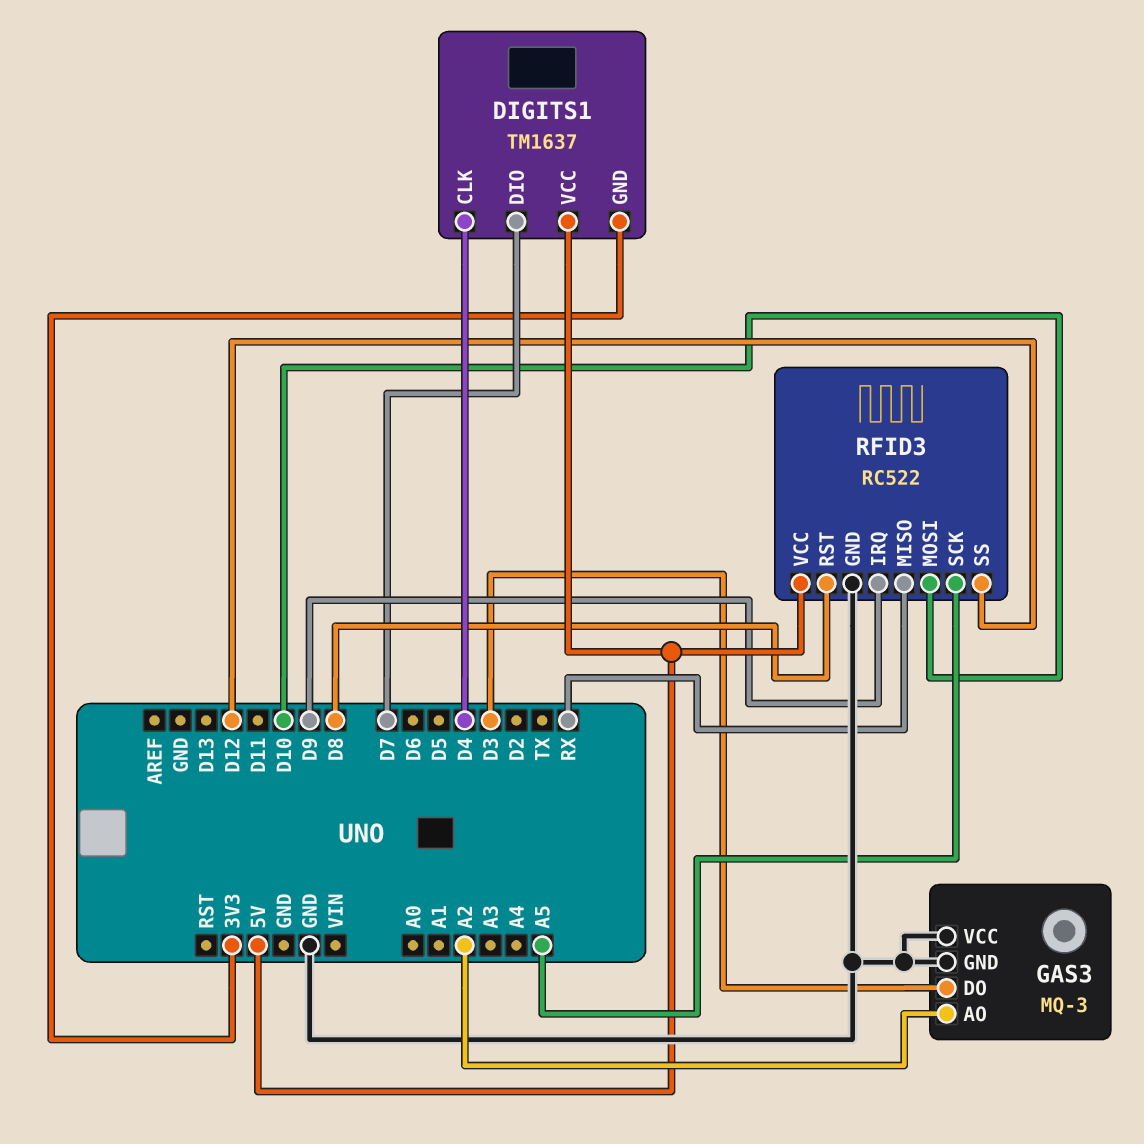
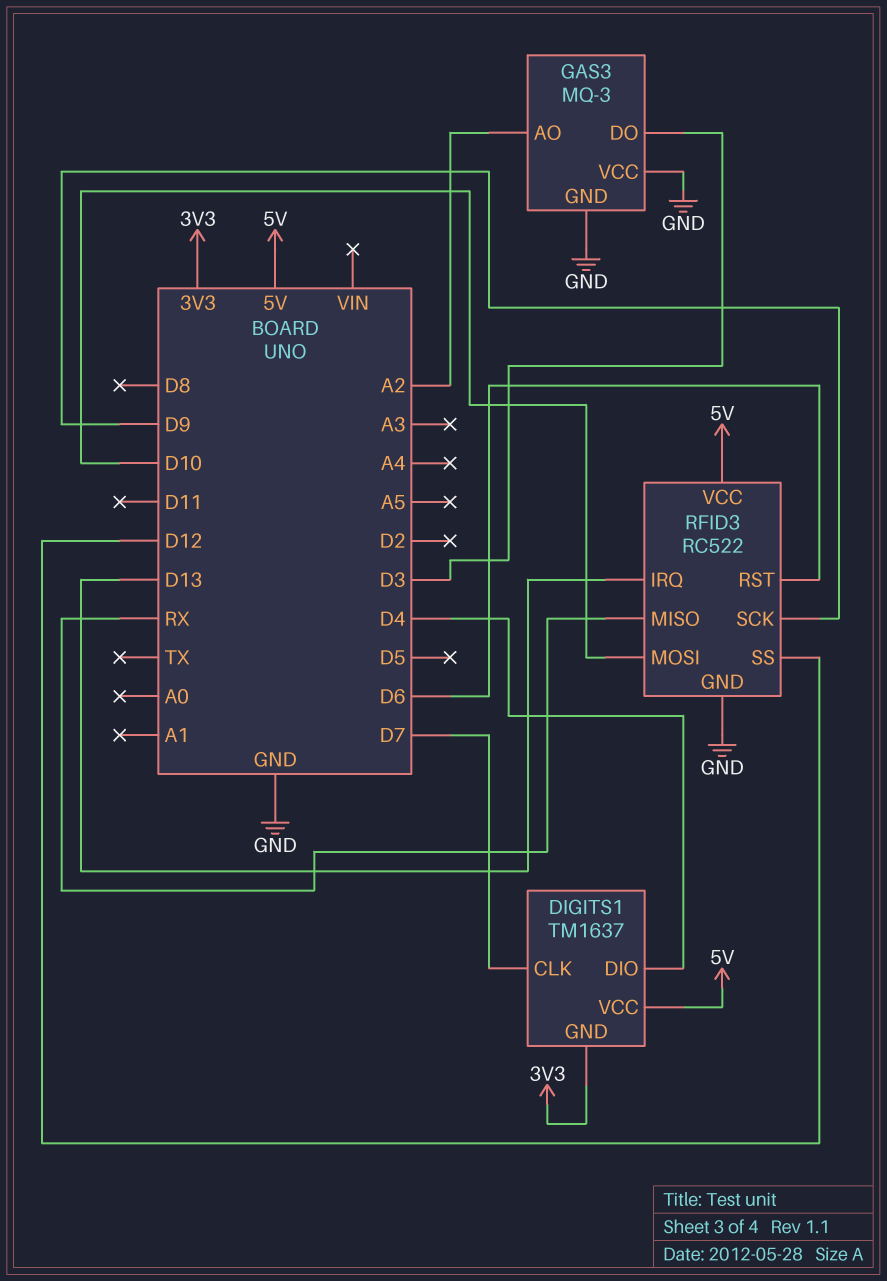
DIGITS1 pin CLK: D4 -> D7
DIGITS1 pin DIO: D7 -> D4
RFID3 pin IRQ: D9 -> D13
RFID3 pin RST: D8 -> D6
RFID3 pin SCK: A5 -> D9

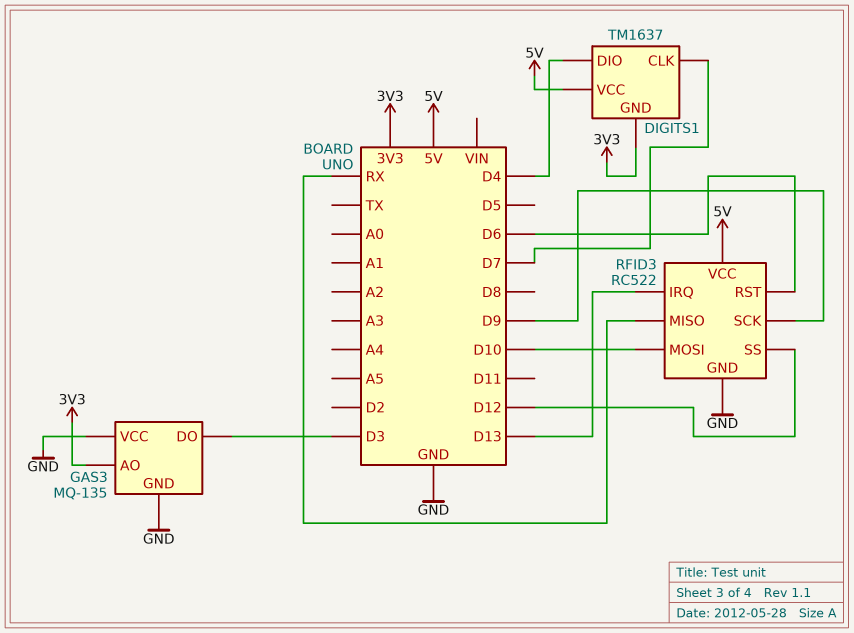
GAS3: MQ-3 -> MQ-135
GAS3 pin AO: A2 -> 3V3

